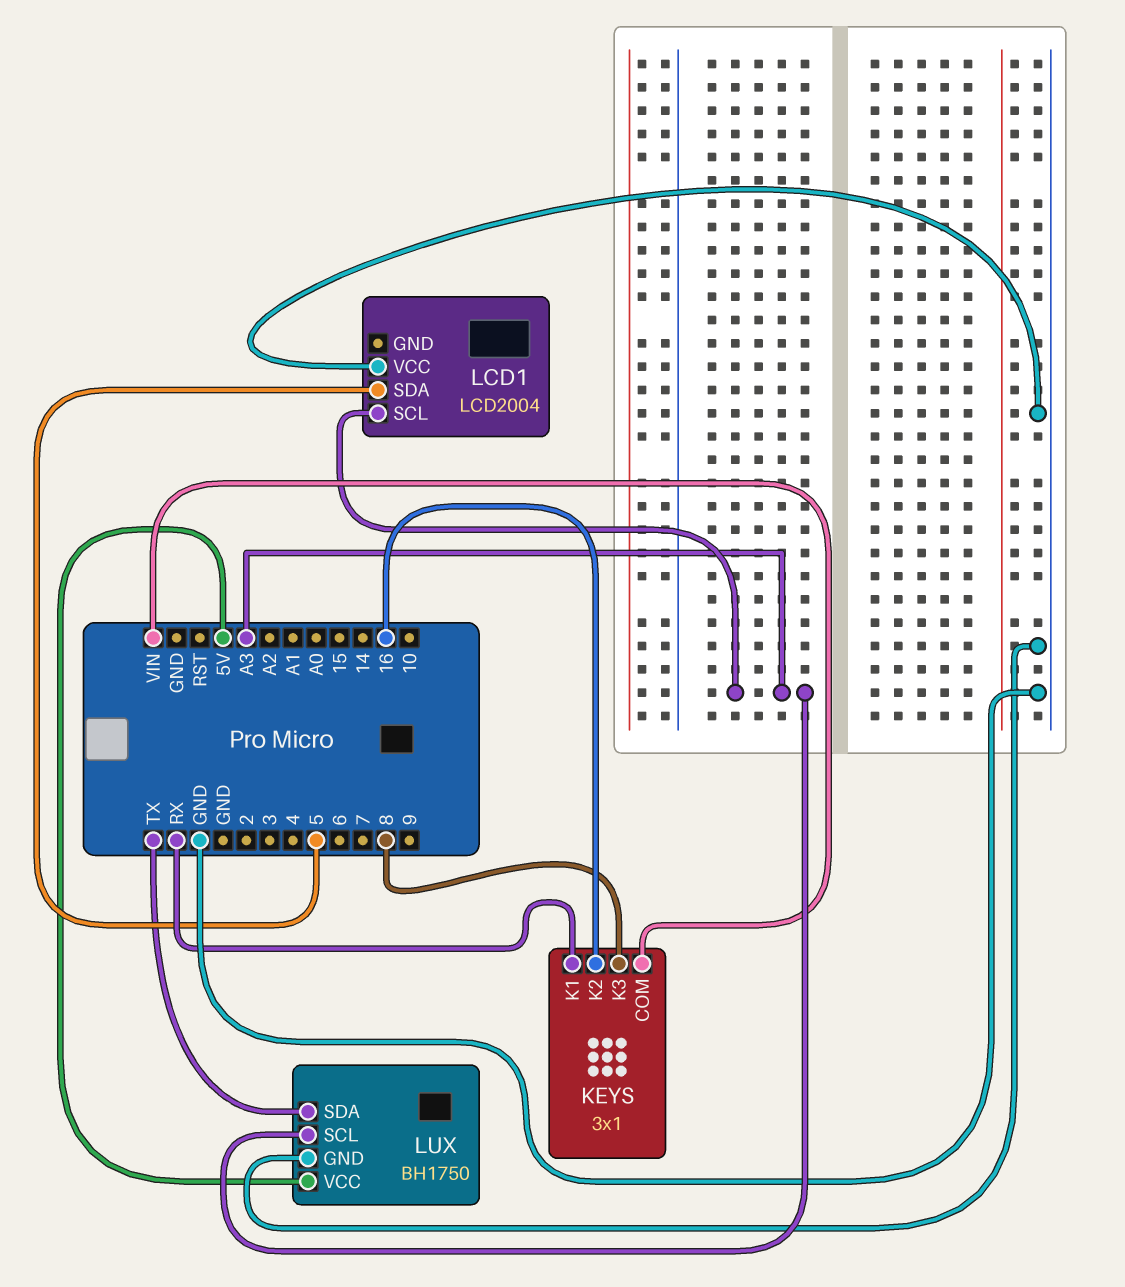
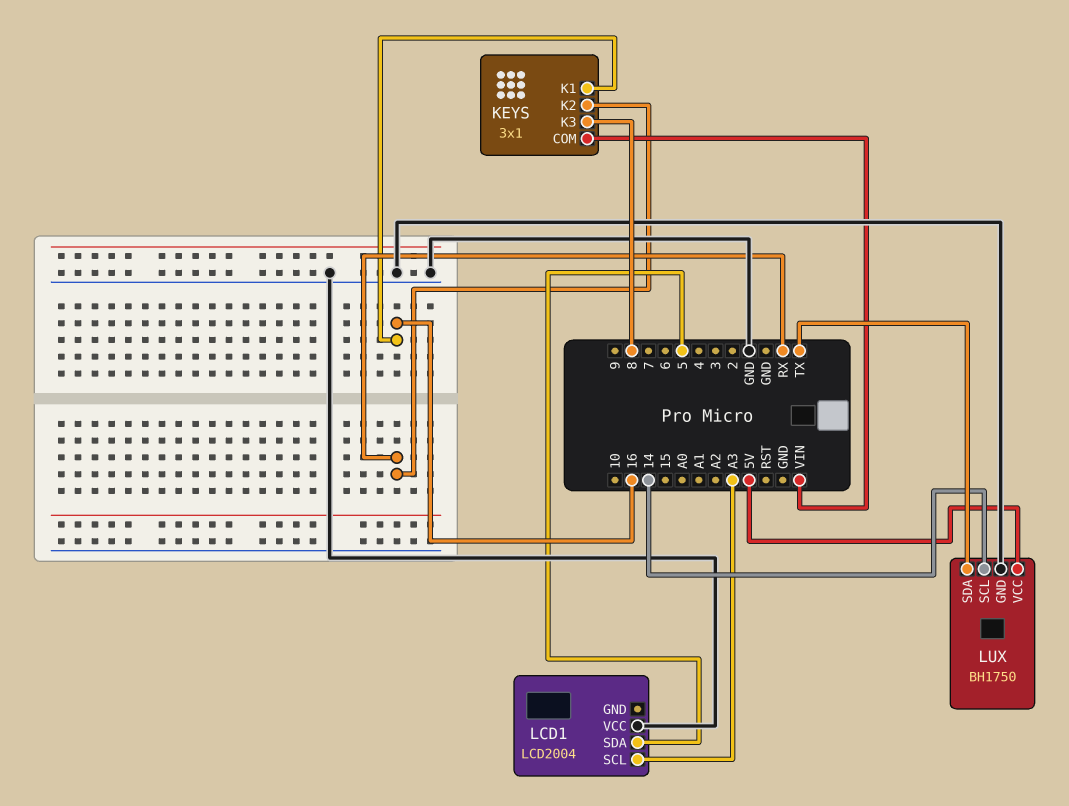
KEYS pin K1: RX -> 16
KEYS pin K2: 16 -> RX
LUX pin SCL: A3 -> 14

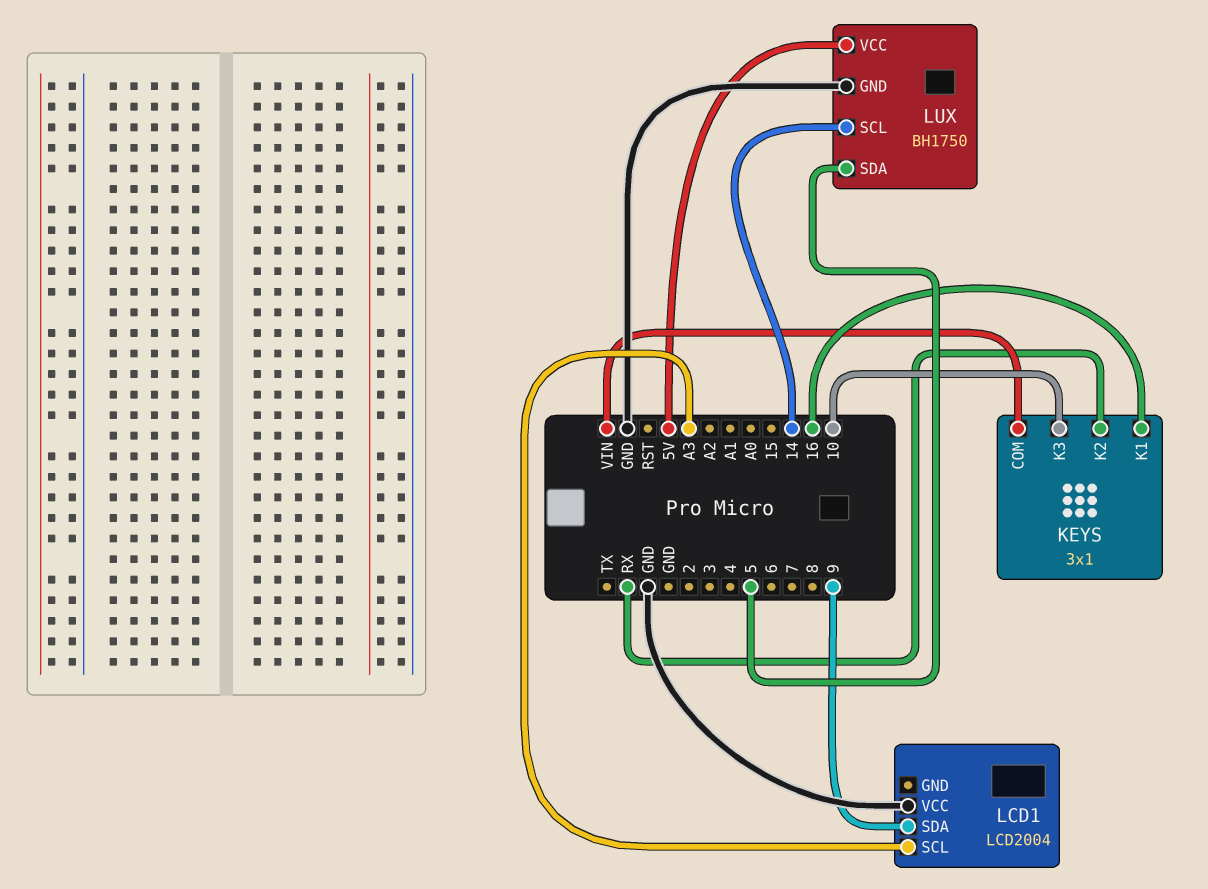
KEYS pin K3: 8 -> 10
LCD1 pin SDA: 5 -> 9
LUX pin SDA: TX -> 5

